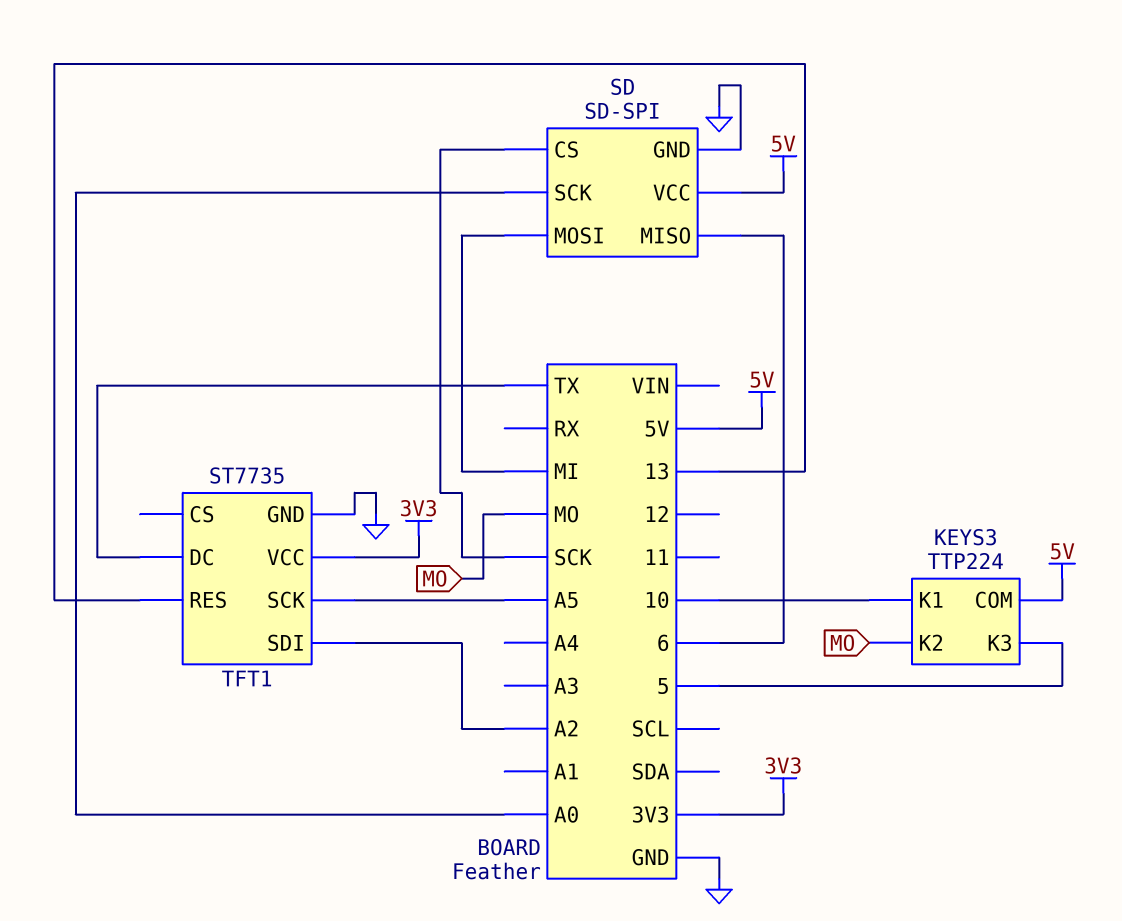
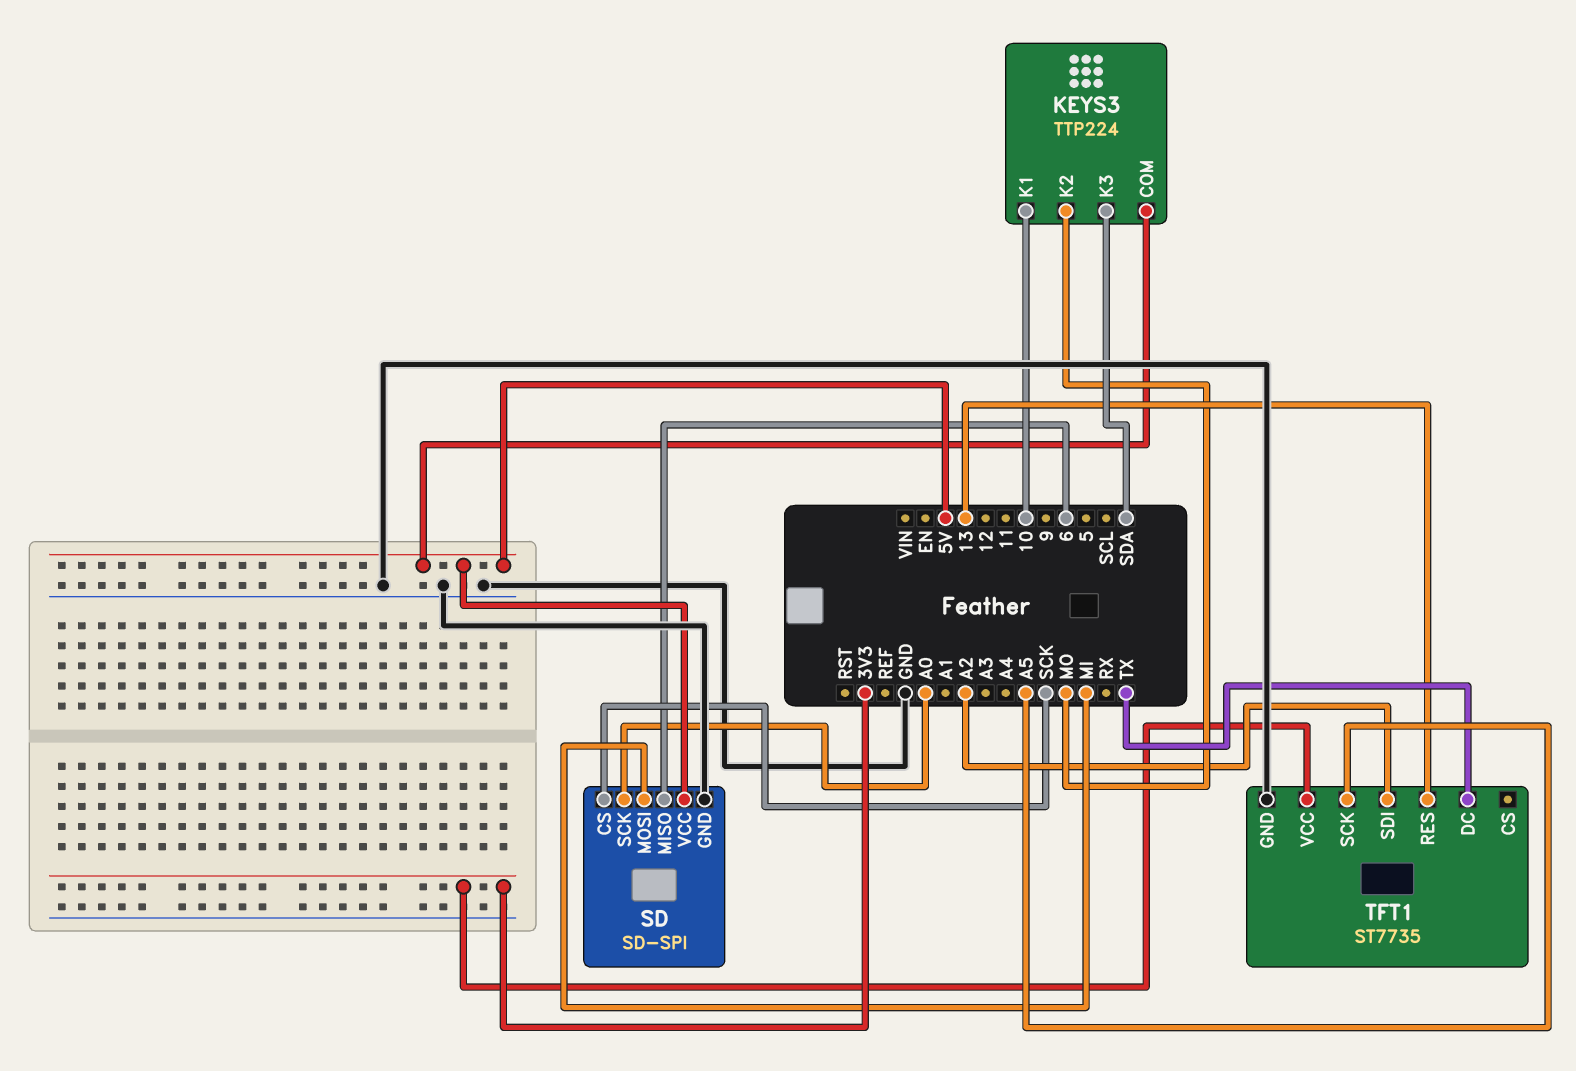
KEYS3 pin K3: 5 -> SDA

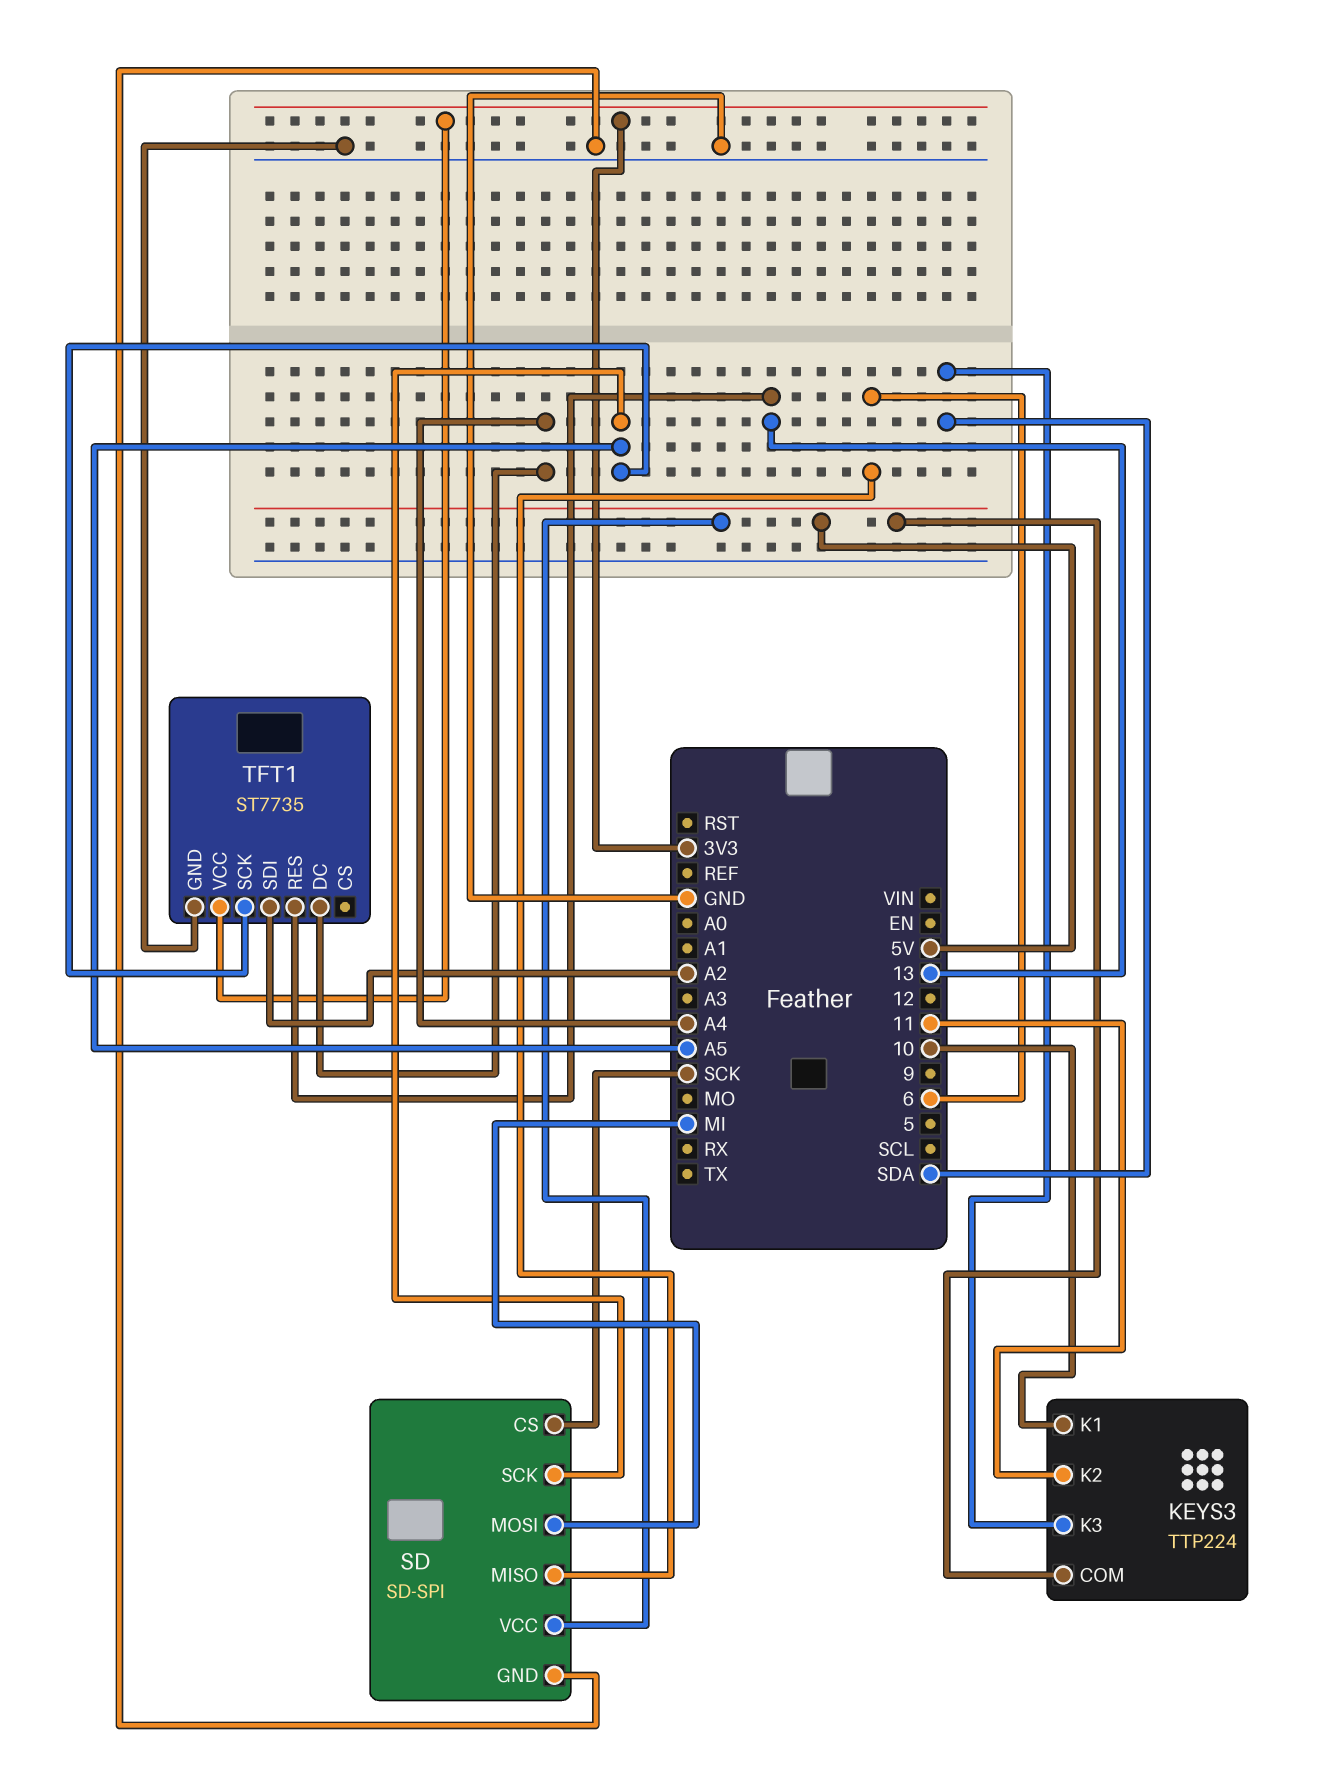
KEYS3 pin K2: MO -> 11
SD pin SCK: A0 -> A5
TFT1 pin DC: TX -> A4

